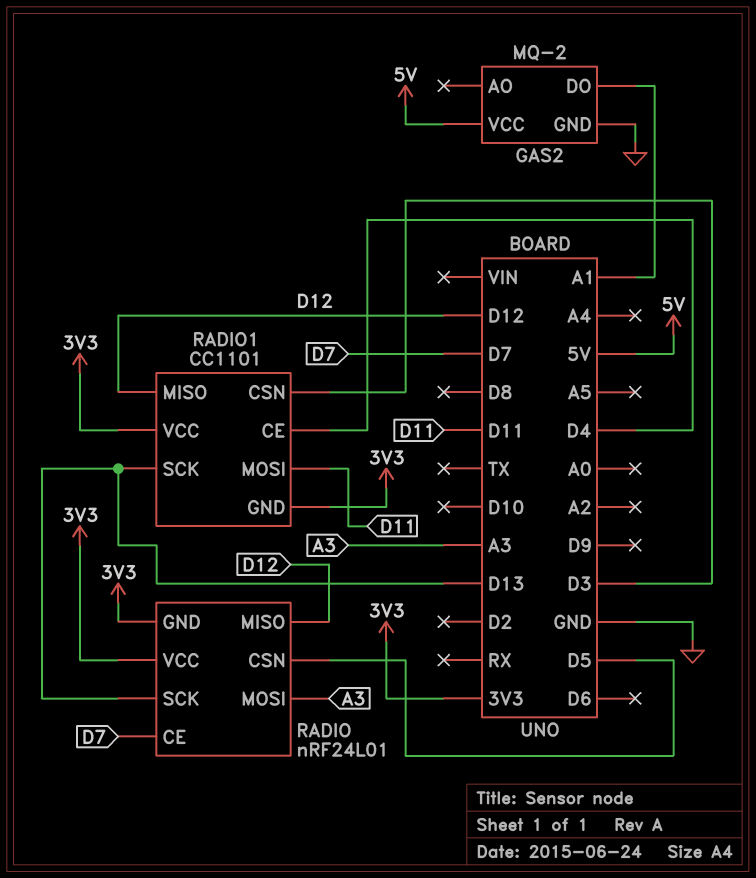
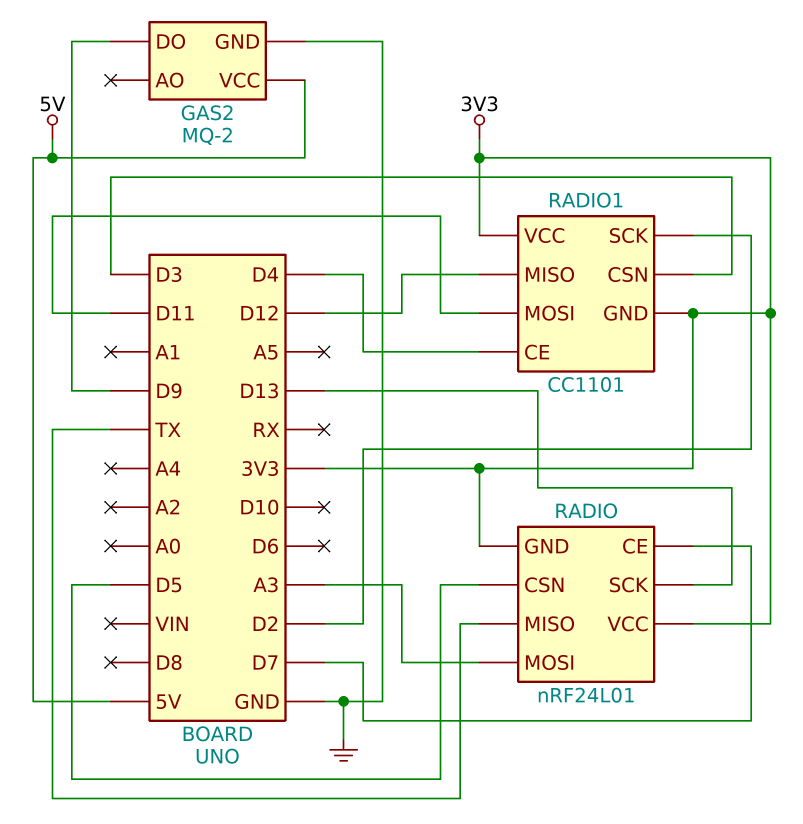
GAS2 pin DO: A1 -> D9
RADIO pin MISO: D12 -> TX
RADIO1 pin SCK: D13 -> D2

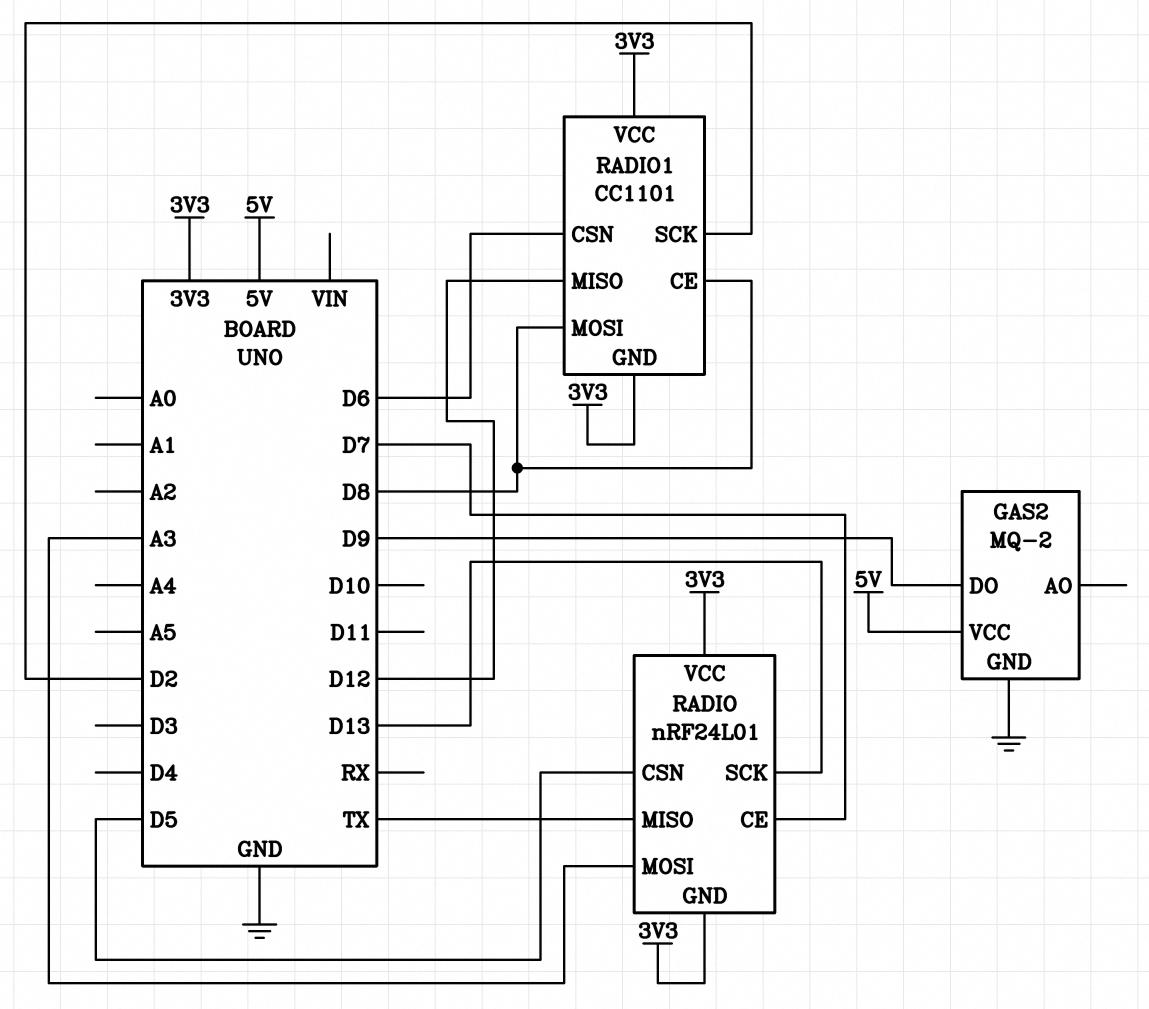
RADIO1 pin CE: D4 -> D8
RADIO1 pin CSN: D3 -> D6
RADIO1 pin MOSI: D11 -> D8

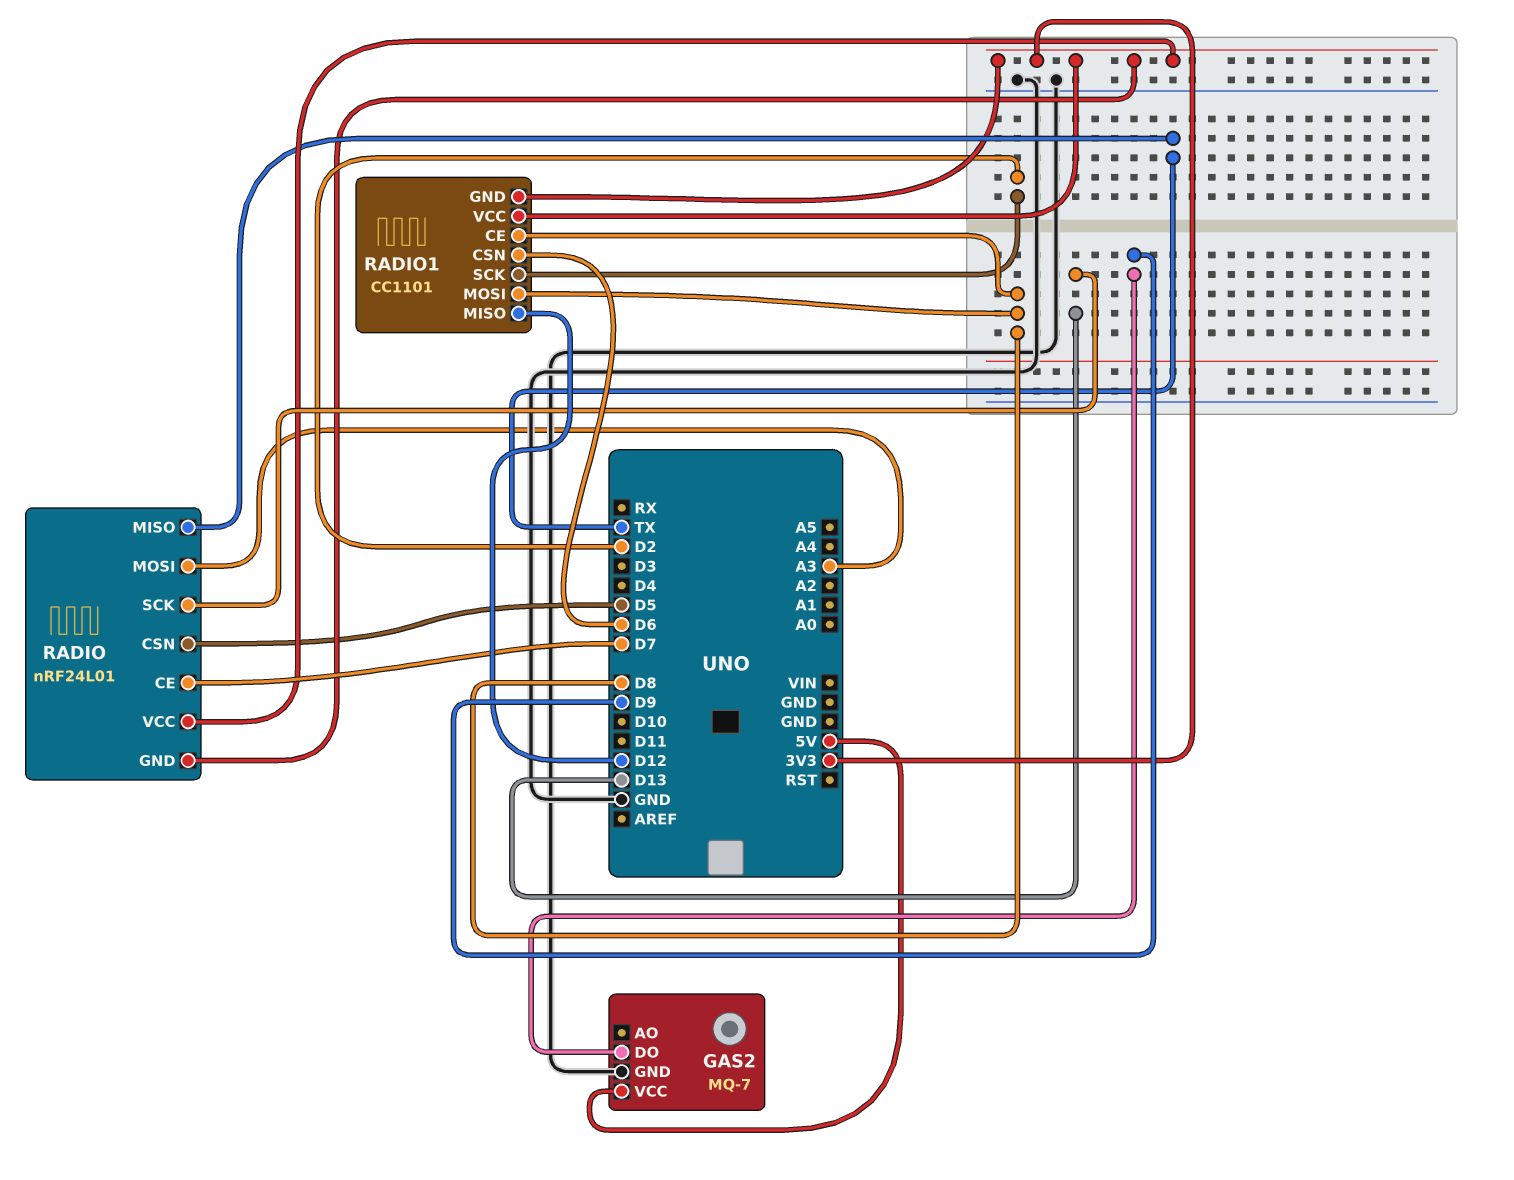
GAS2: MQ-2 -> MQ-7

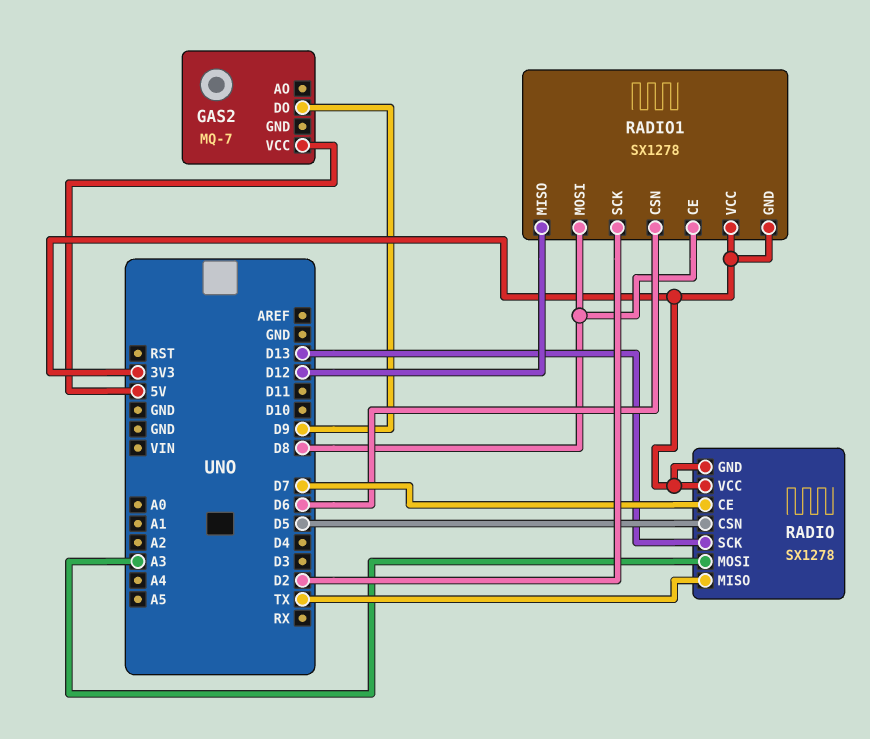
GAS2 pin GND: GND -> none
RADIO: nRF24L01 -> SX1278
RADIO1: CC1101 -> SX1278

